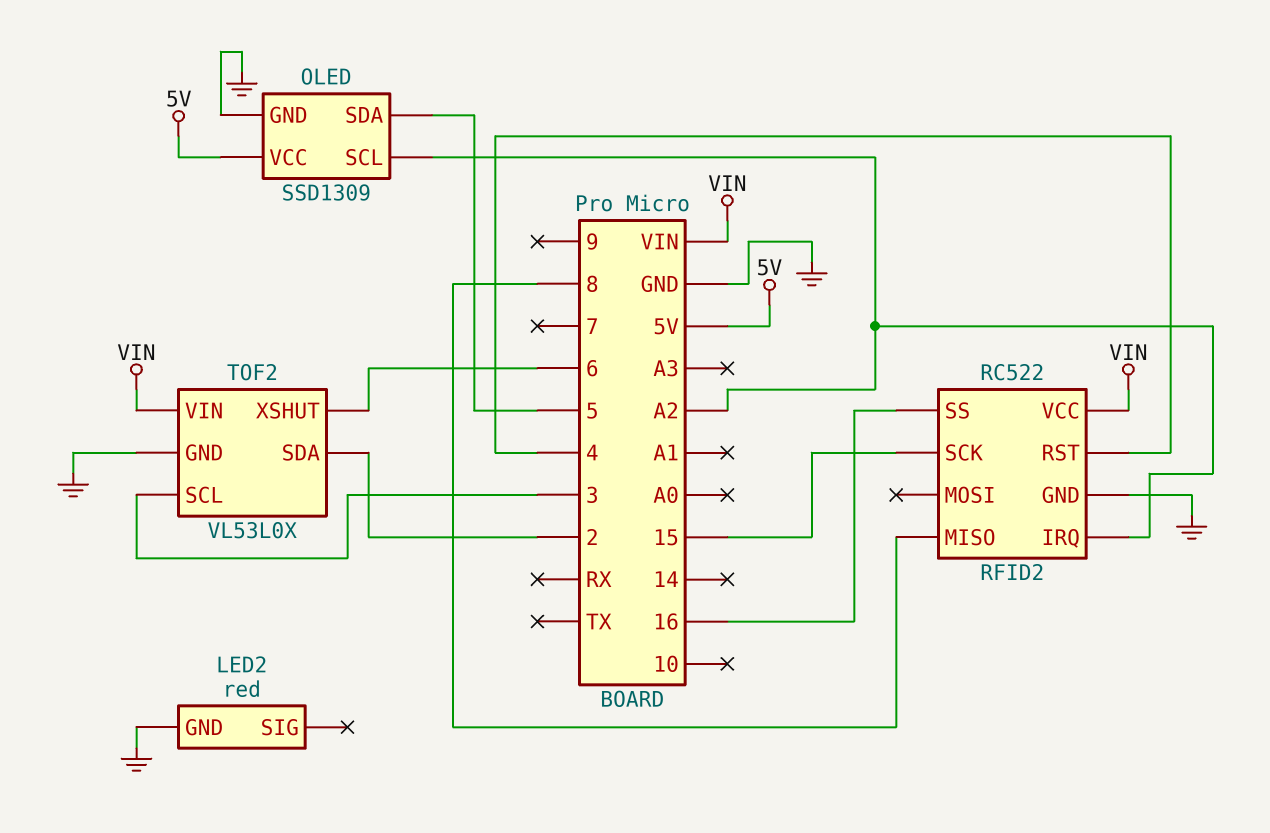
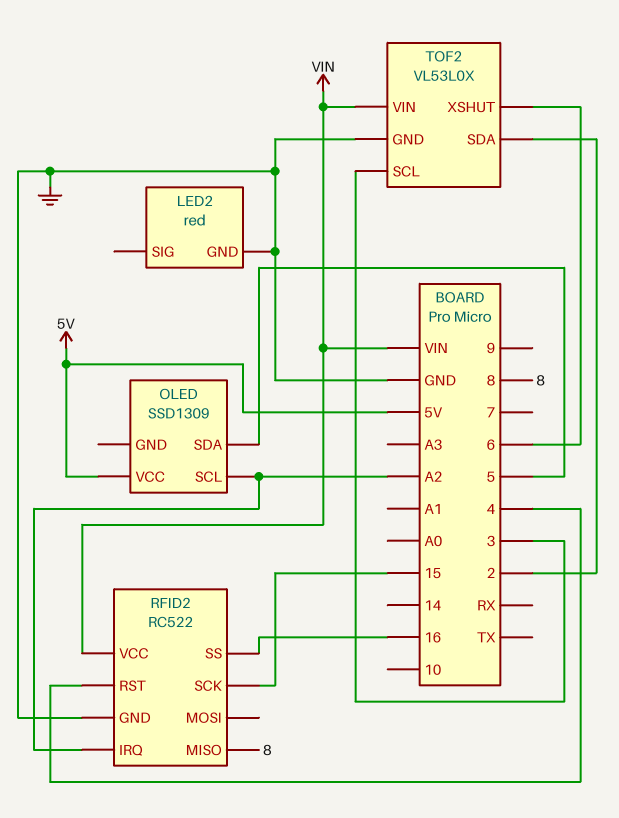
OLED pin GND: GND -> none

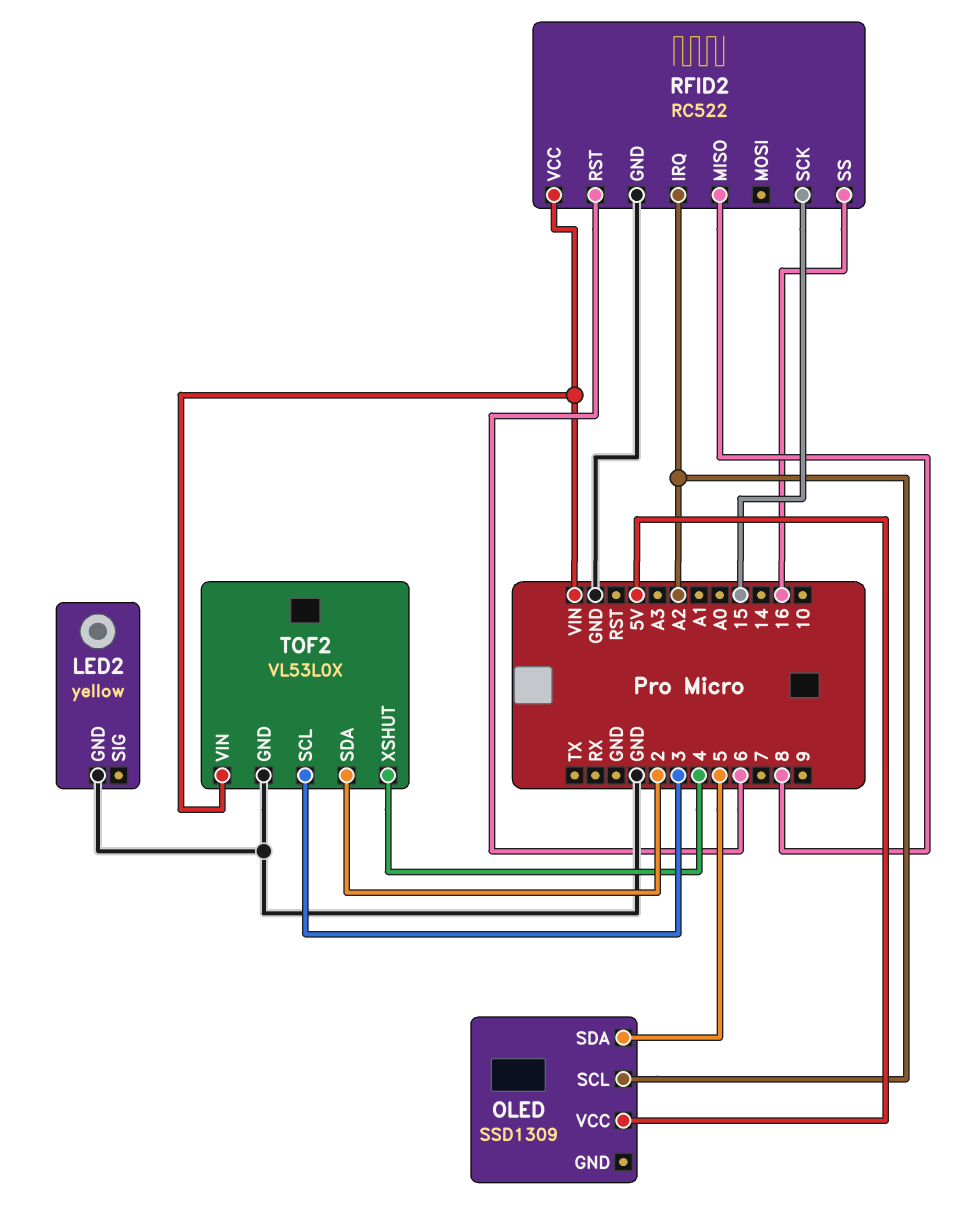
LED2: red -> yellow
RFID2 pin RST: 4 -> 6
TOF2 pin XSHUT: 6 -> 4

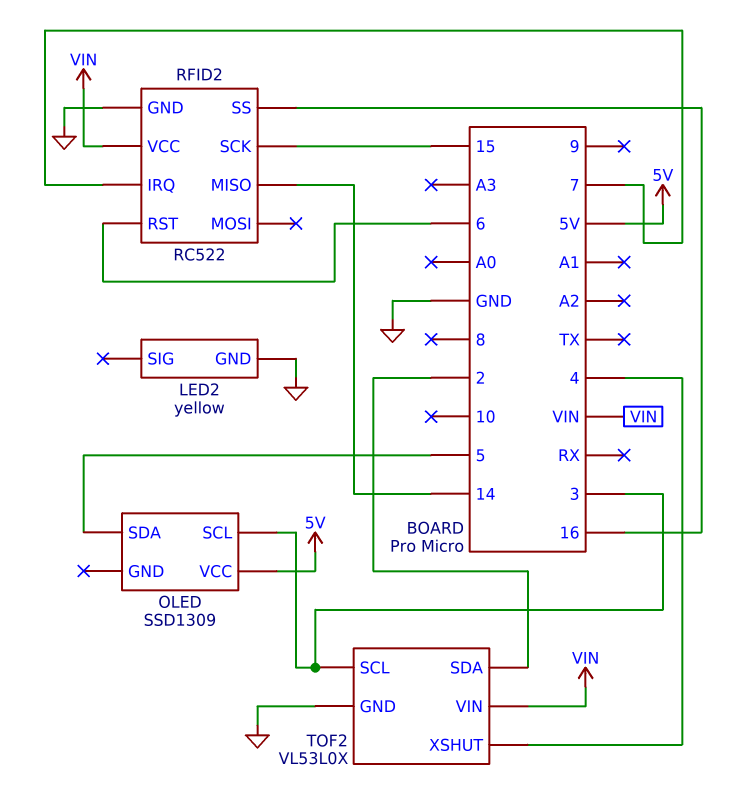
OLED pin SCL: A2 -> 3
RFID2 pin IRQ: A2 -> 7
RFID2 pin MISO: 8 -> 14

